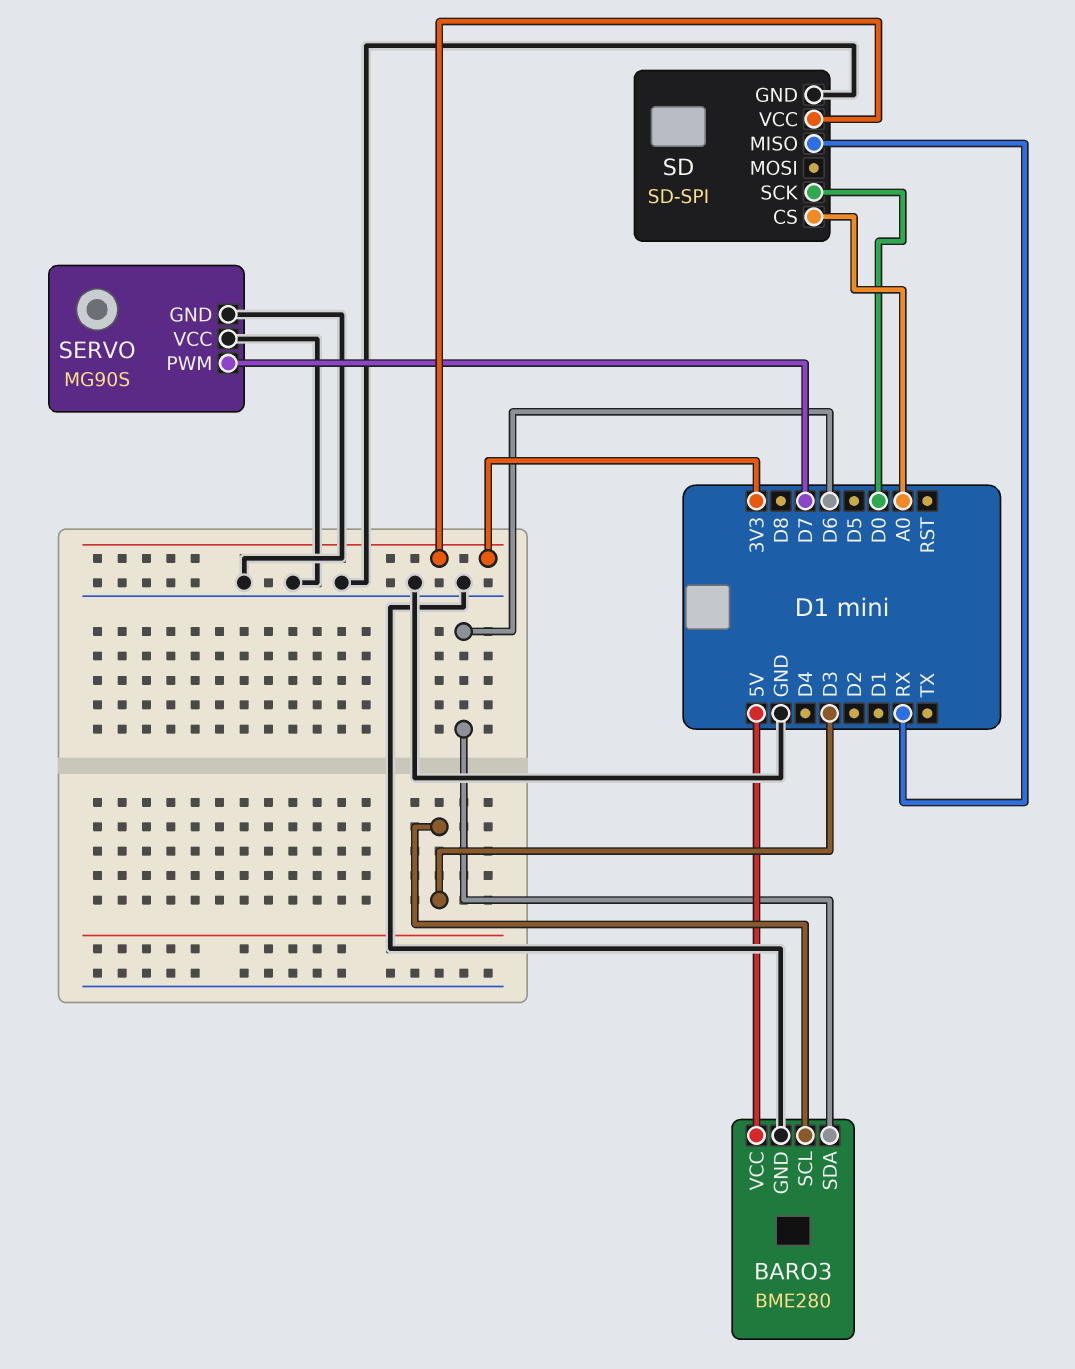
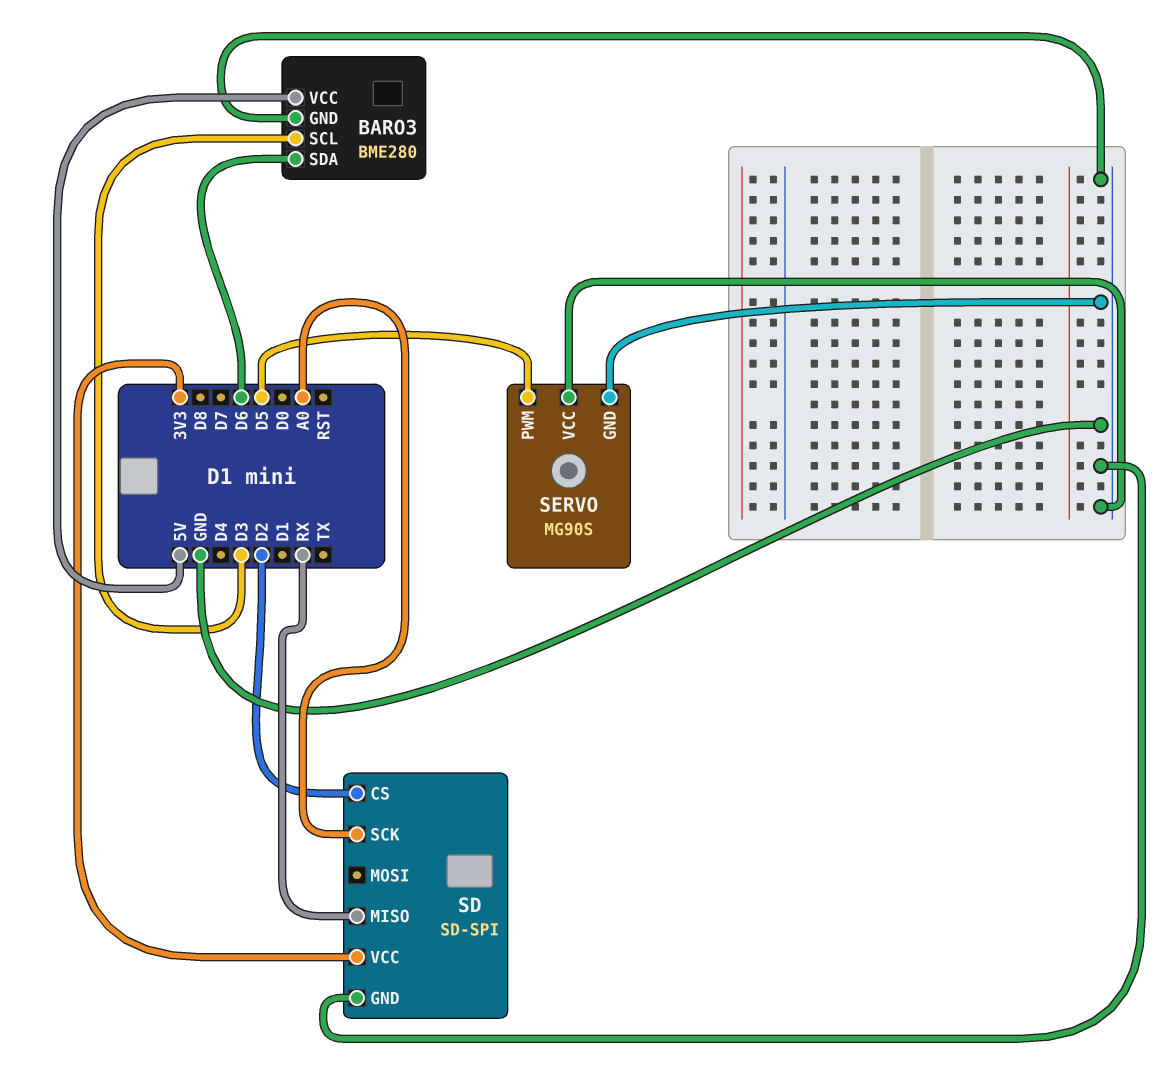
SD pin CS: A0 -> D2
SD pin SCK: D0 -> A0
SERVO pin PWM: D7 -> D5

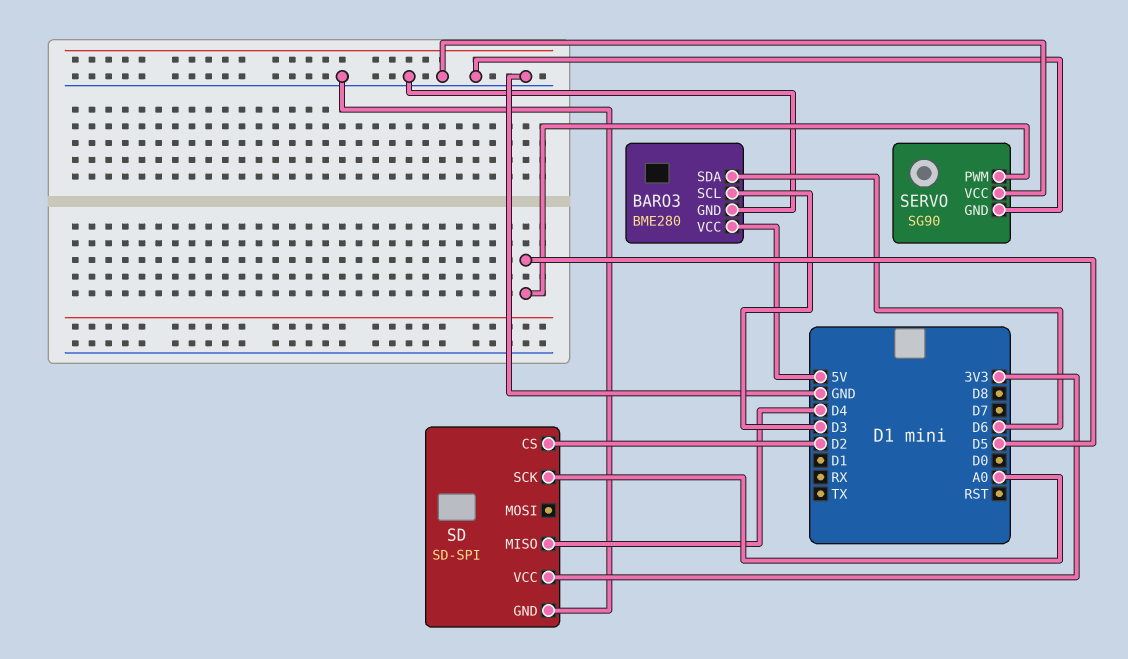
SD pin MISO: RX -> D4
SERVO: MG90S -> SG90

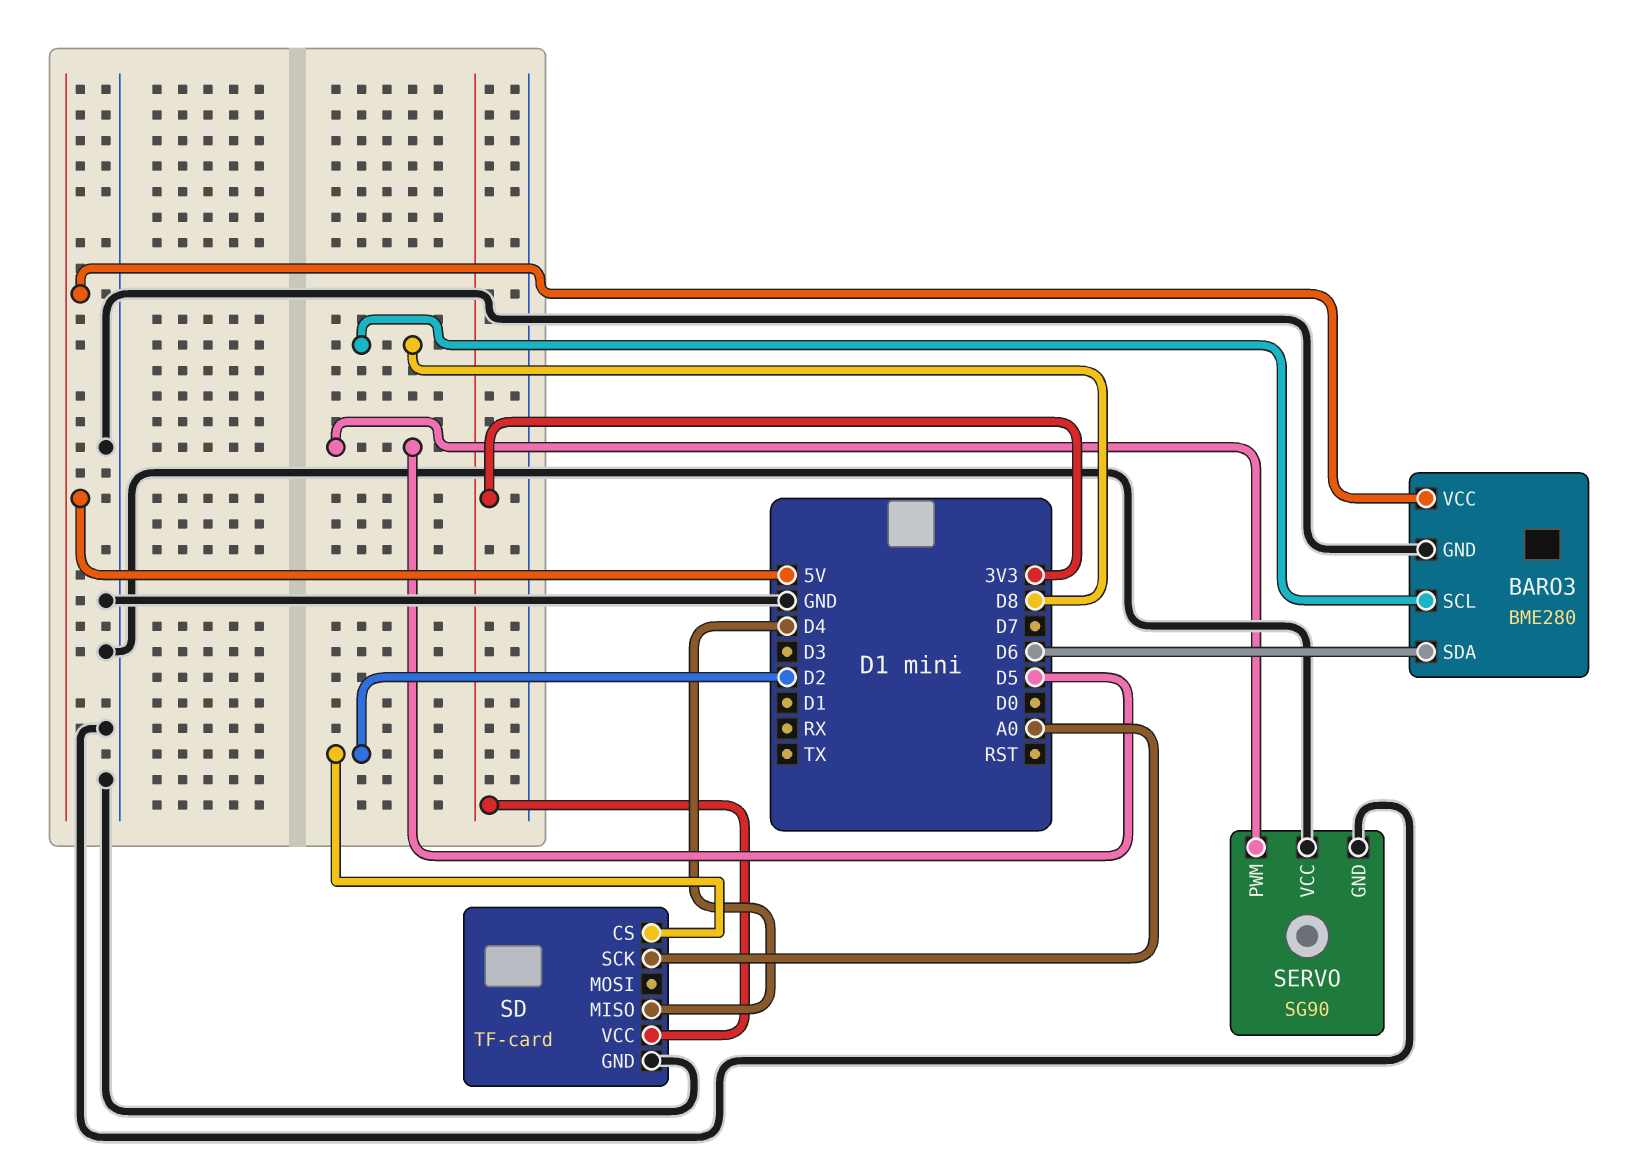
BARO3 pin SCL: D3 -> D8
SD: SD-SPI -> TF-card

